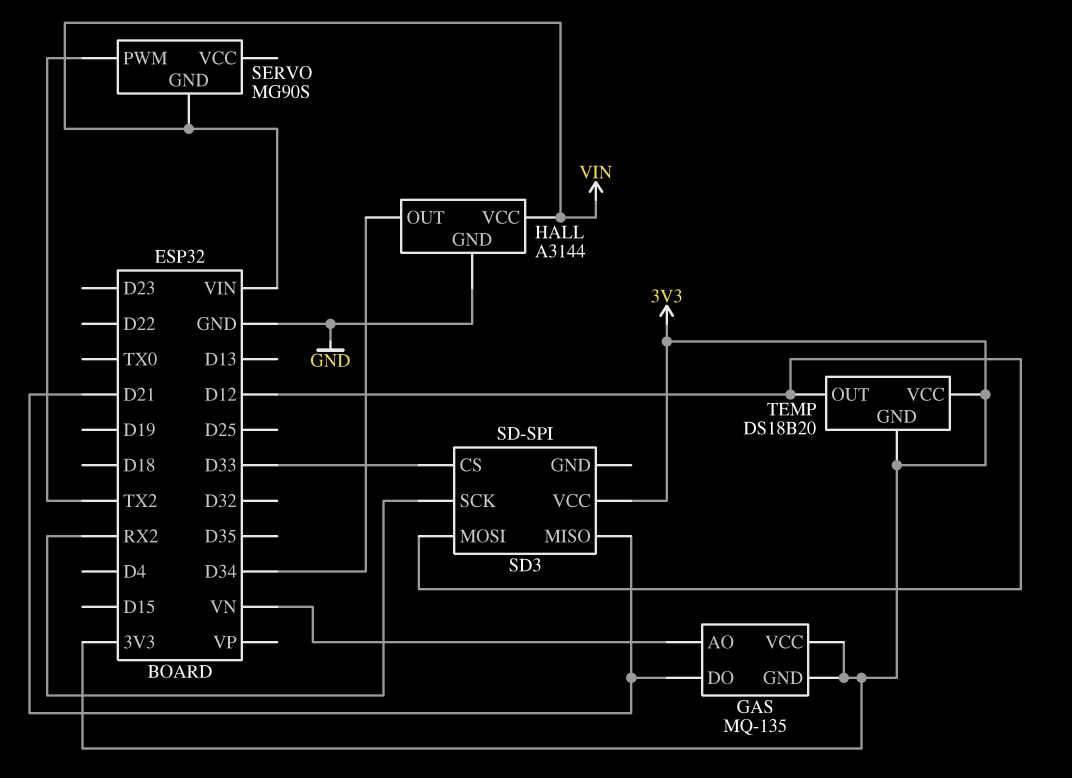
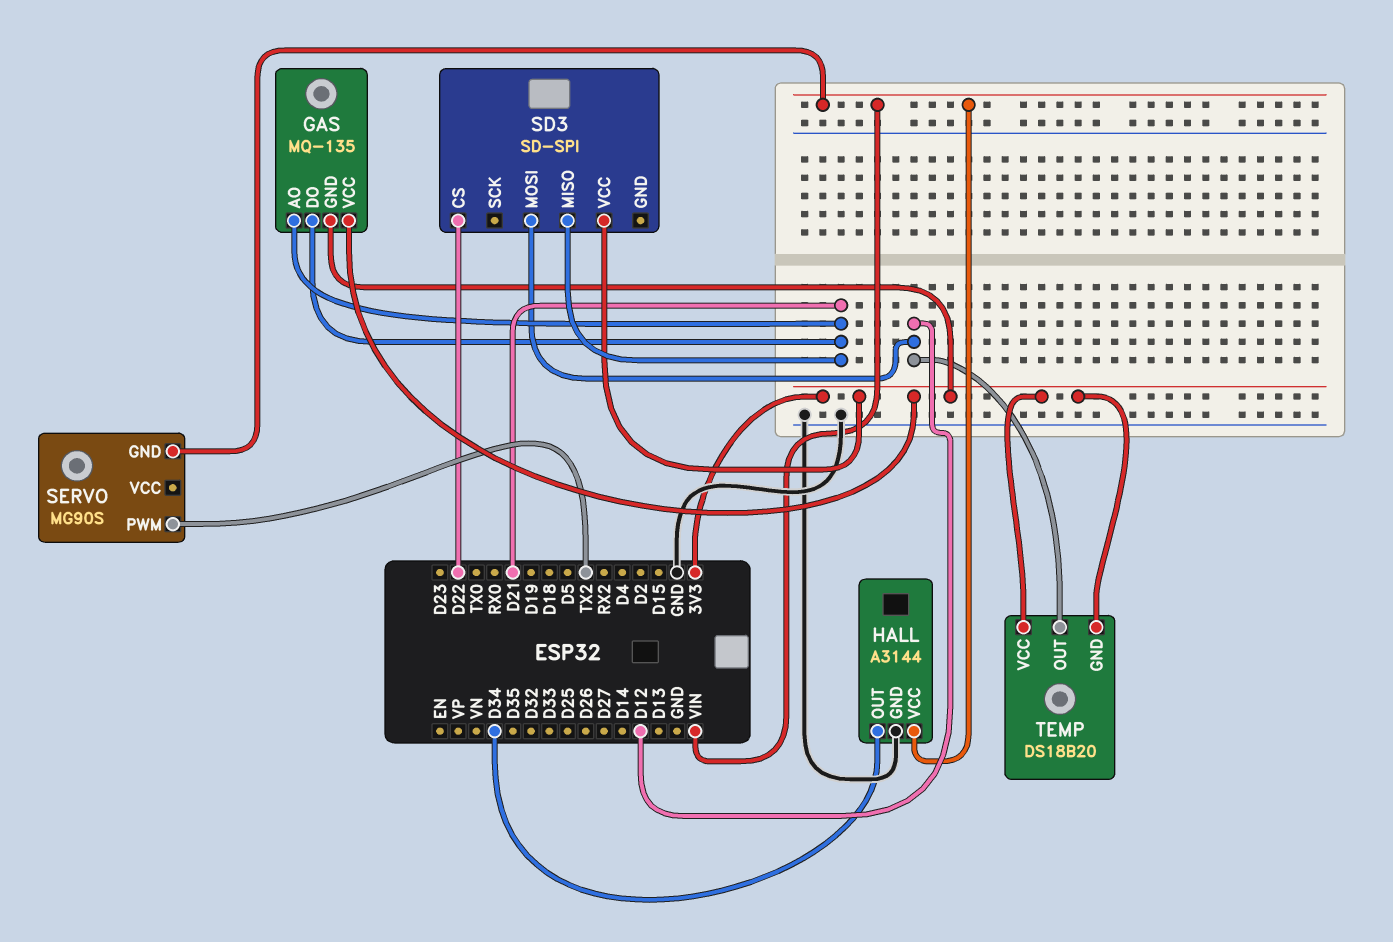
GAS pin AO: VN -> D21
SD3 pin CS: D33 -> D22
SD3 pin SCK: RX2 -> none

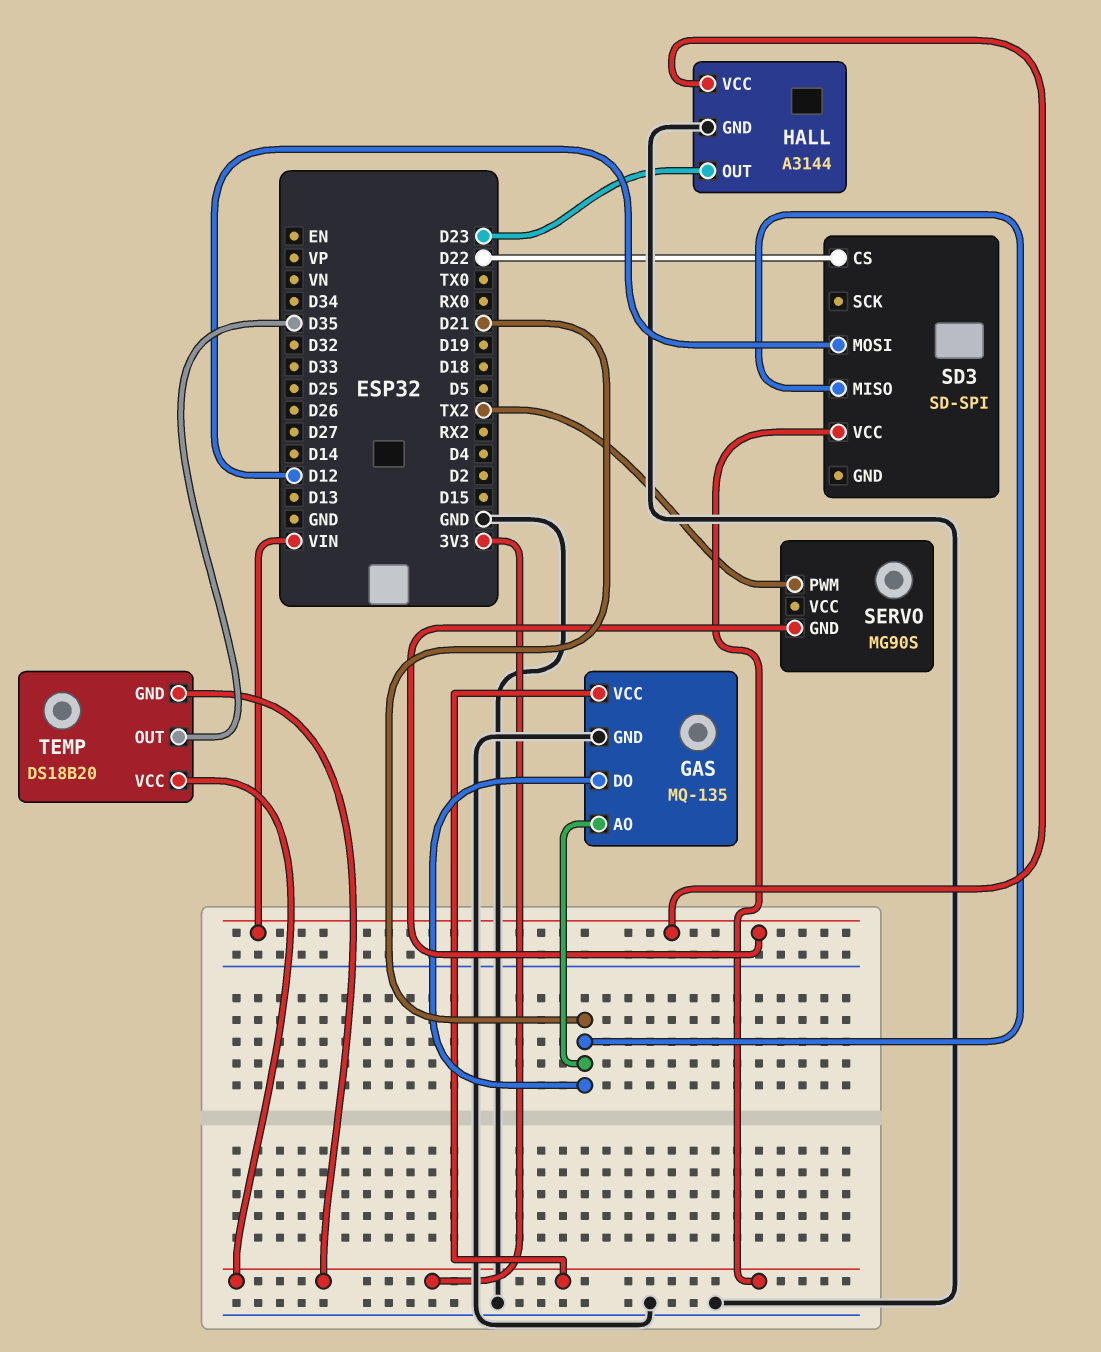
GAS pin GND: 3V3 -> GND
HALL pin OUT: D34 -> D23
TEMP pin OUT: D12 -> D35

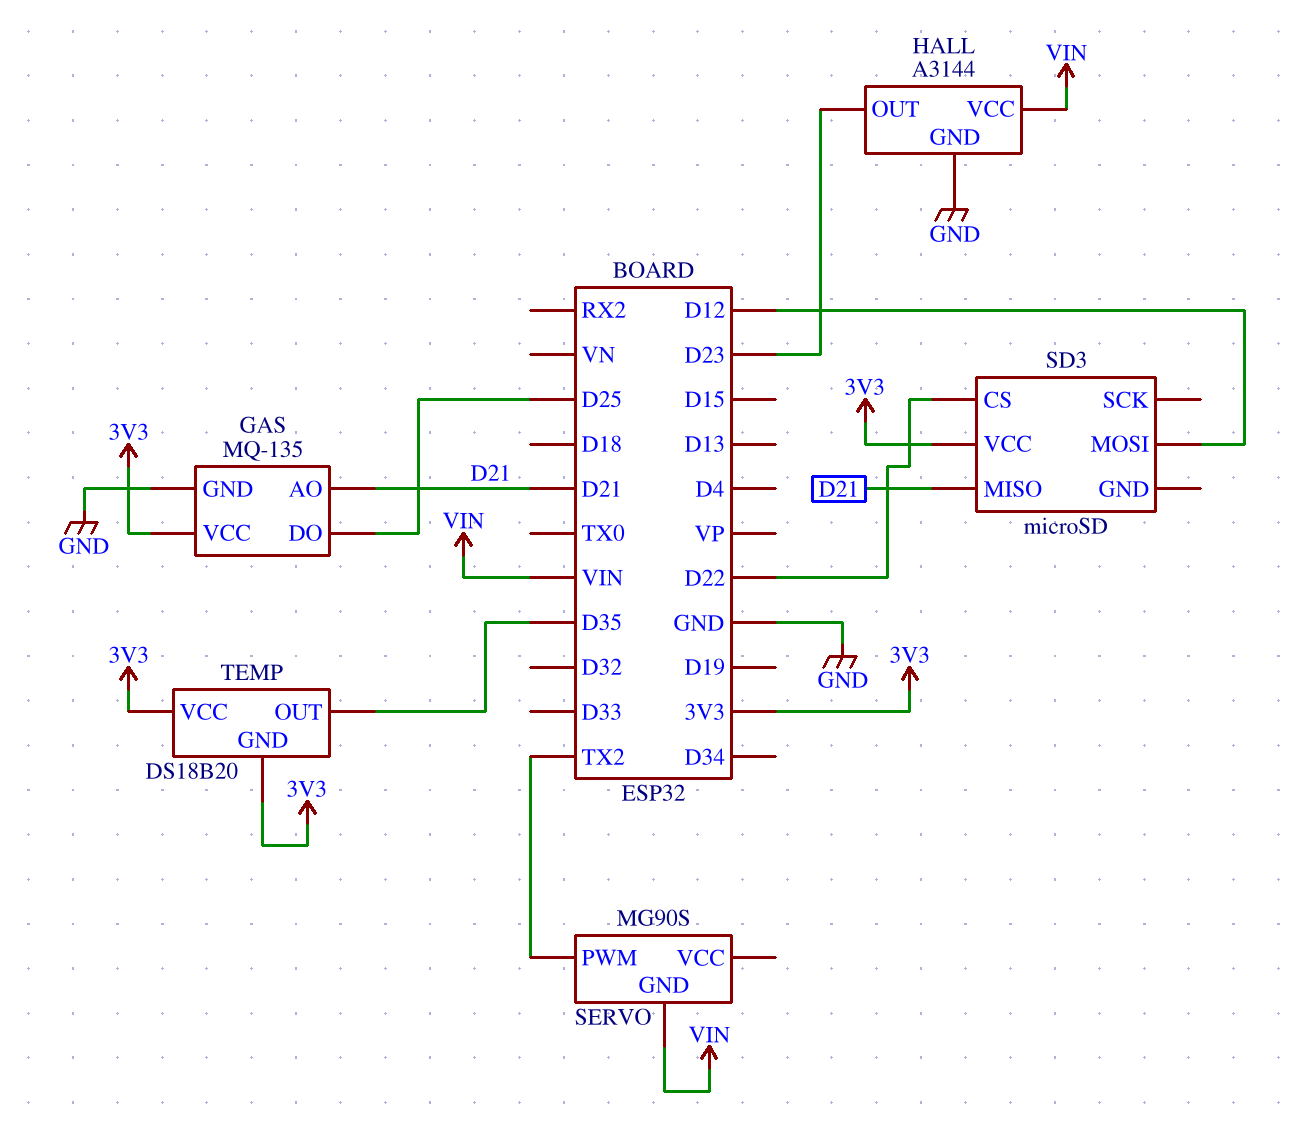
GAS pin DO: D21 -> D25
SD3: SD-SPI -> microSD

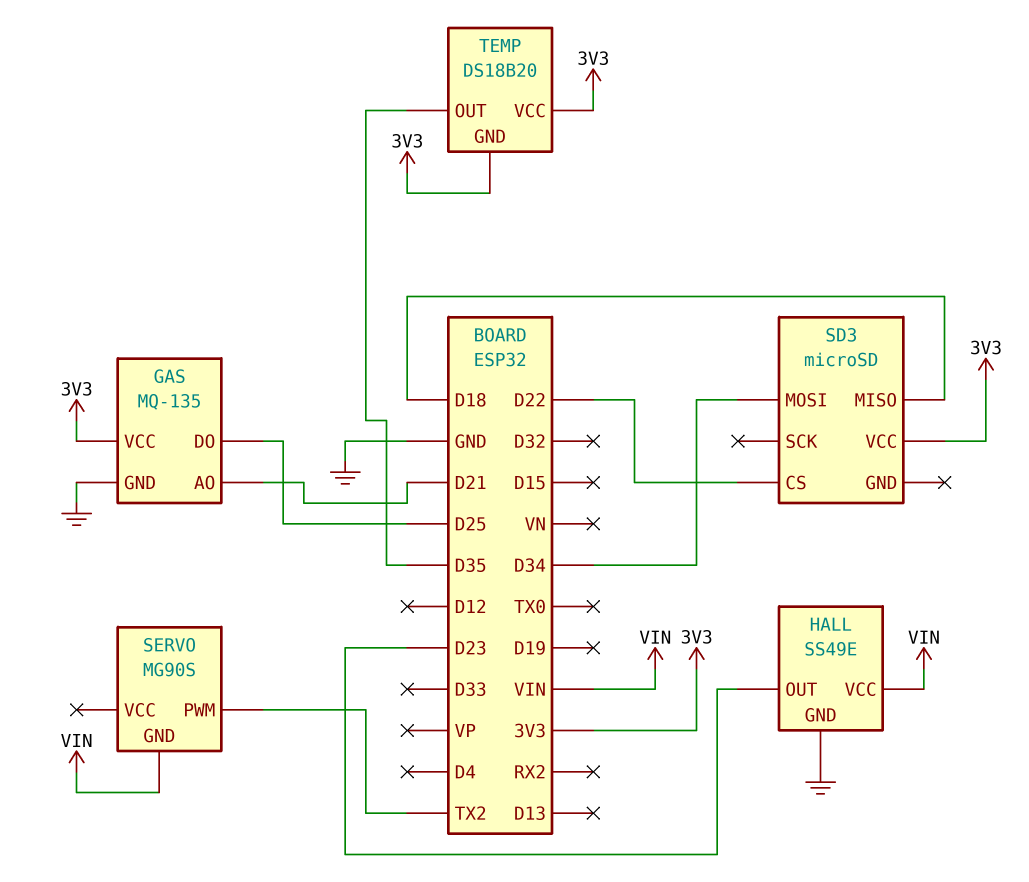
HALL: A3144 -> SS49E
SD3 pin MISO: D21 -> D18
SD3 pin MOSI: D12 -> D34

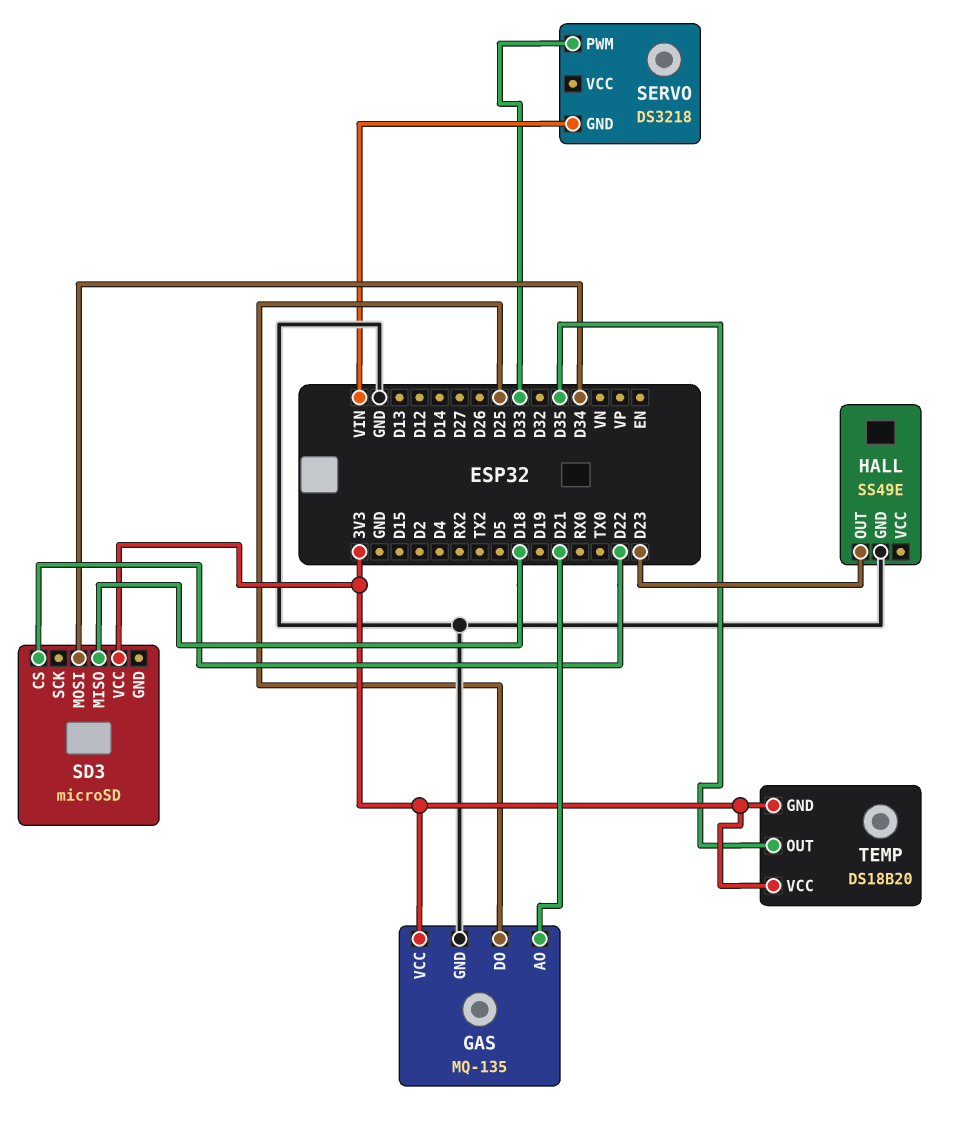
HALL pin VCC: VIN -> none
SERVO: MG90S -> DS3218
SERVO pin PWM: TX2 -> D33

